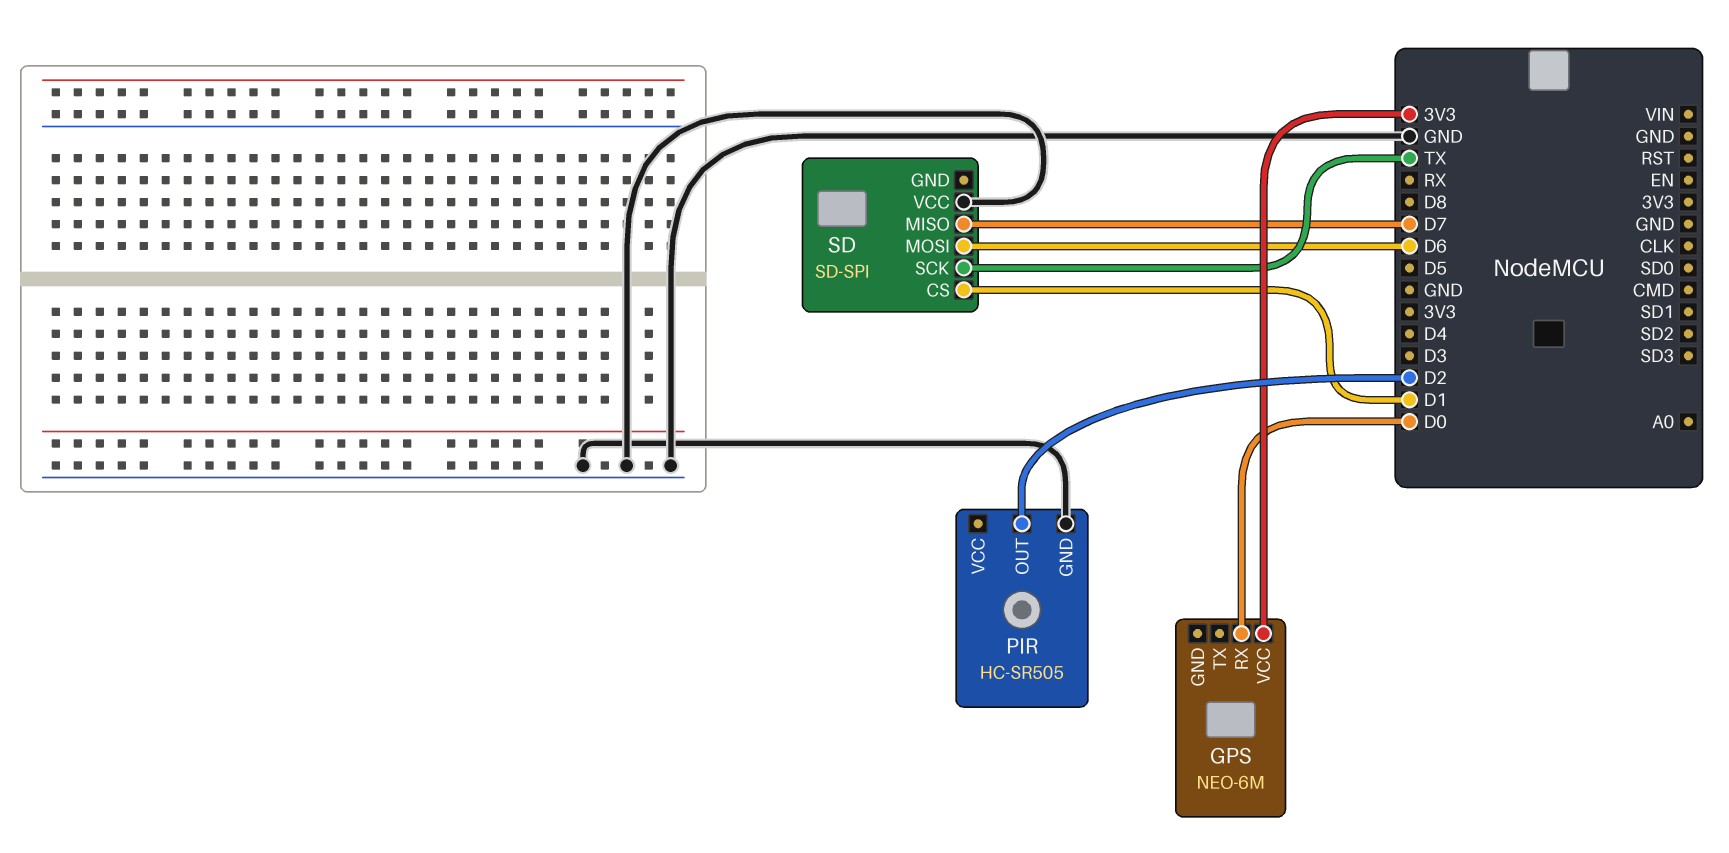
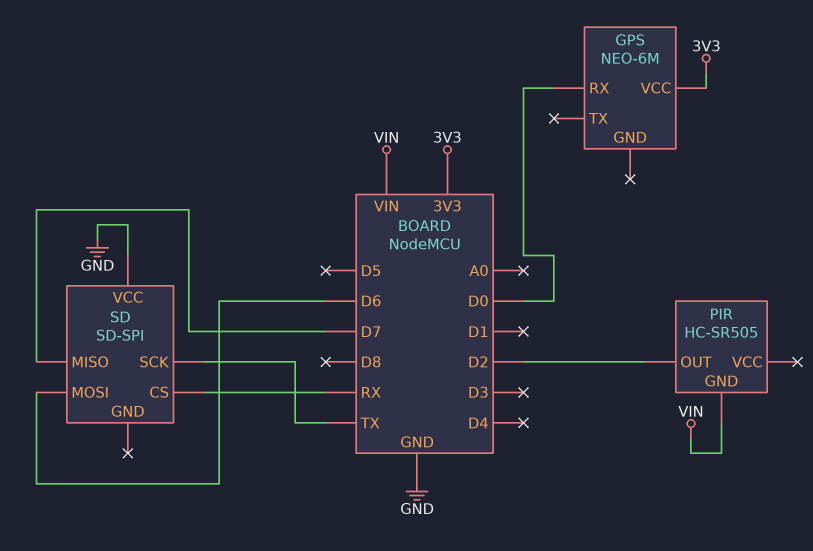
PIR pin GND: GND -> VIN
SD pin CS: D1 -> RX

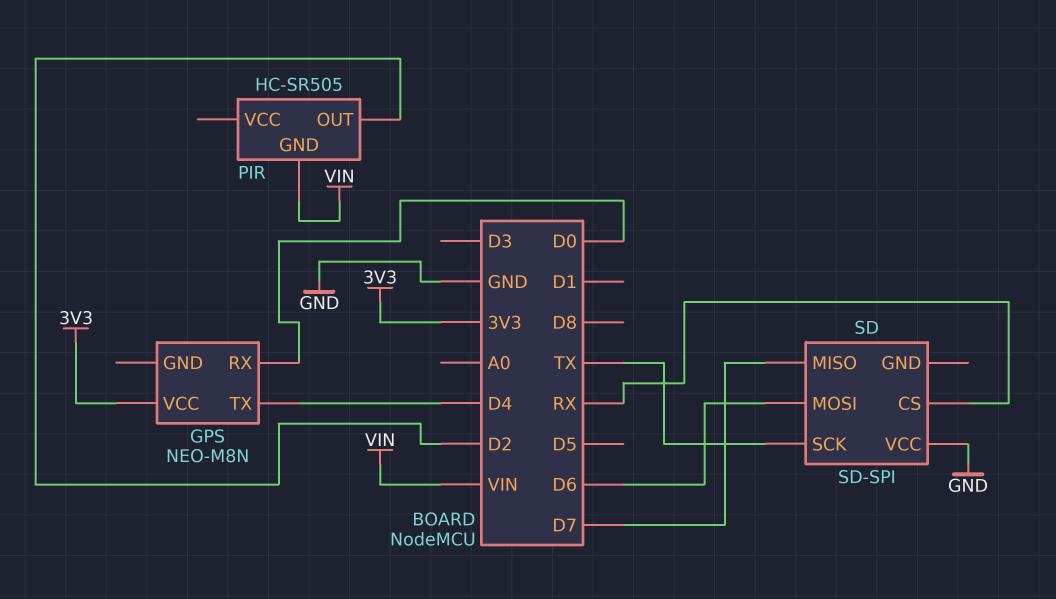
GPS: NEO-6M -> NEO-M8N
GPS pin TX: none -> D4

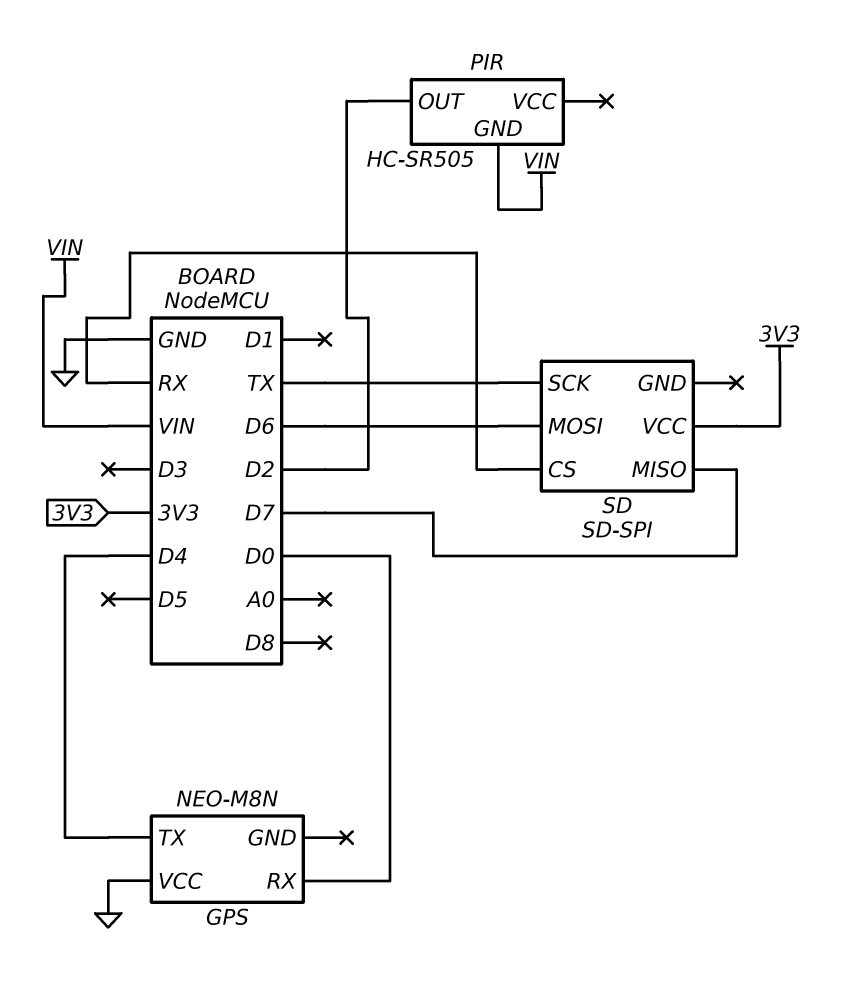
GPS pin VCC: 3V3 -> GND
SD pin VCC: GND -> 3V3

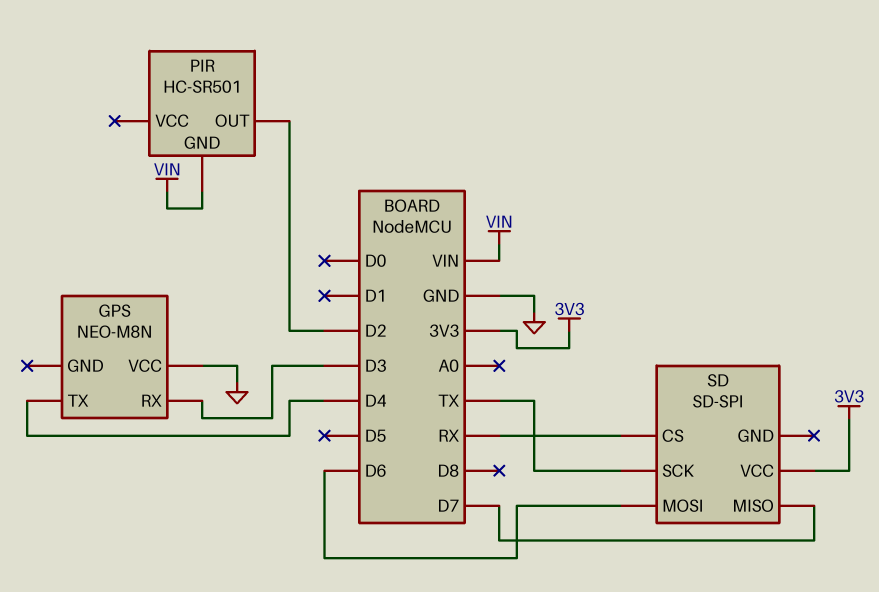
GPS pin RX: D0 -> D3
PIR: HC-SR505 -> HC-SR501

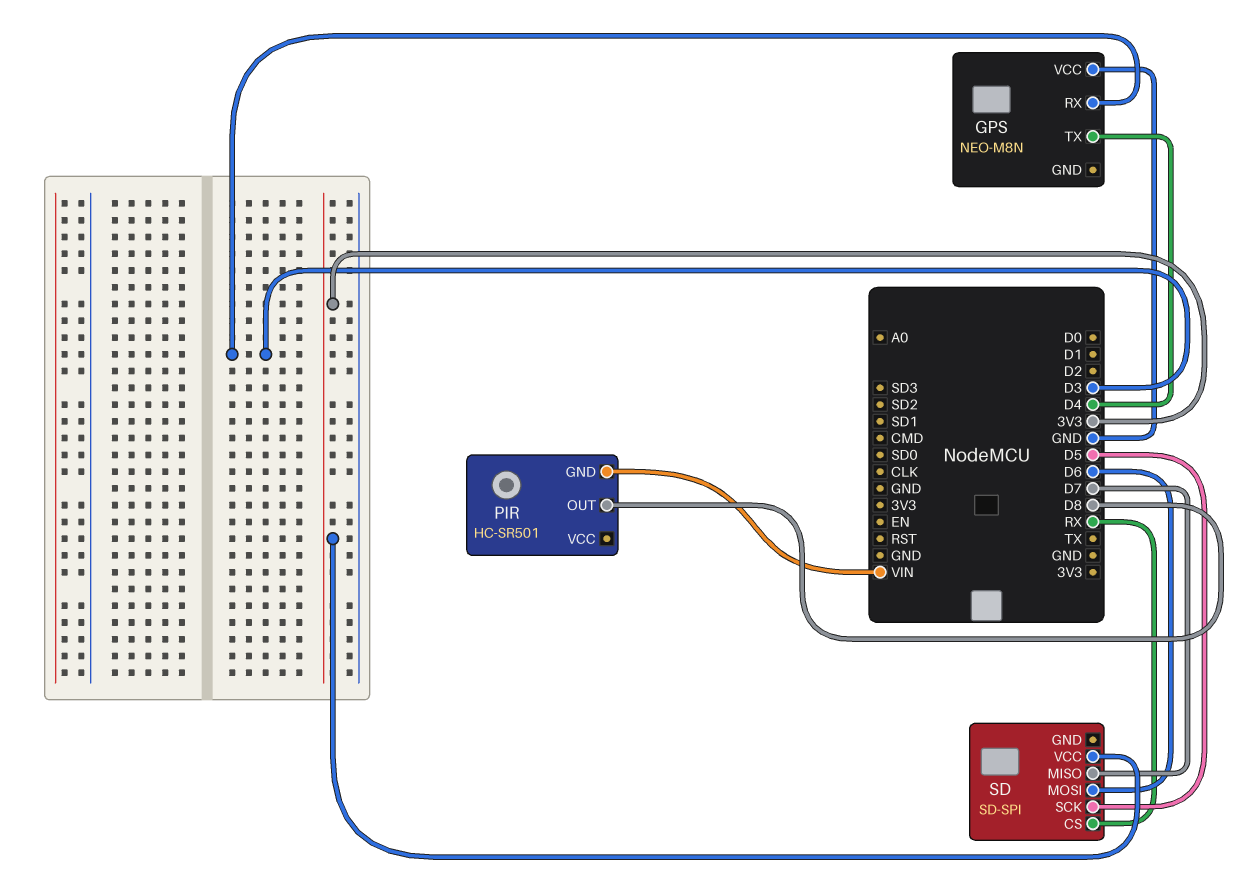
PIR pin OUT: D2 -> D8
SD pin SCK: TX -> D5

